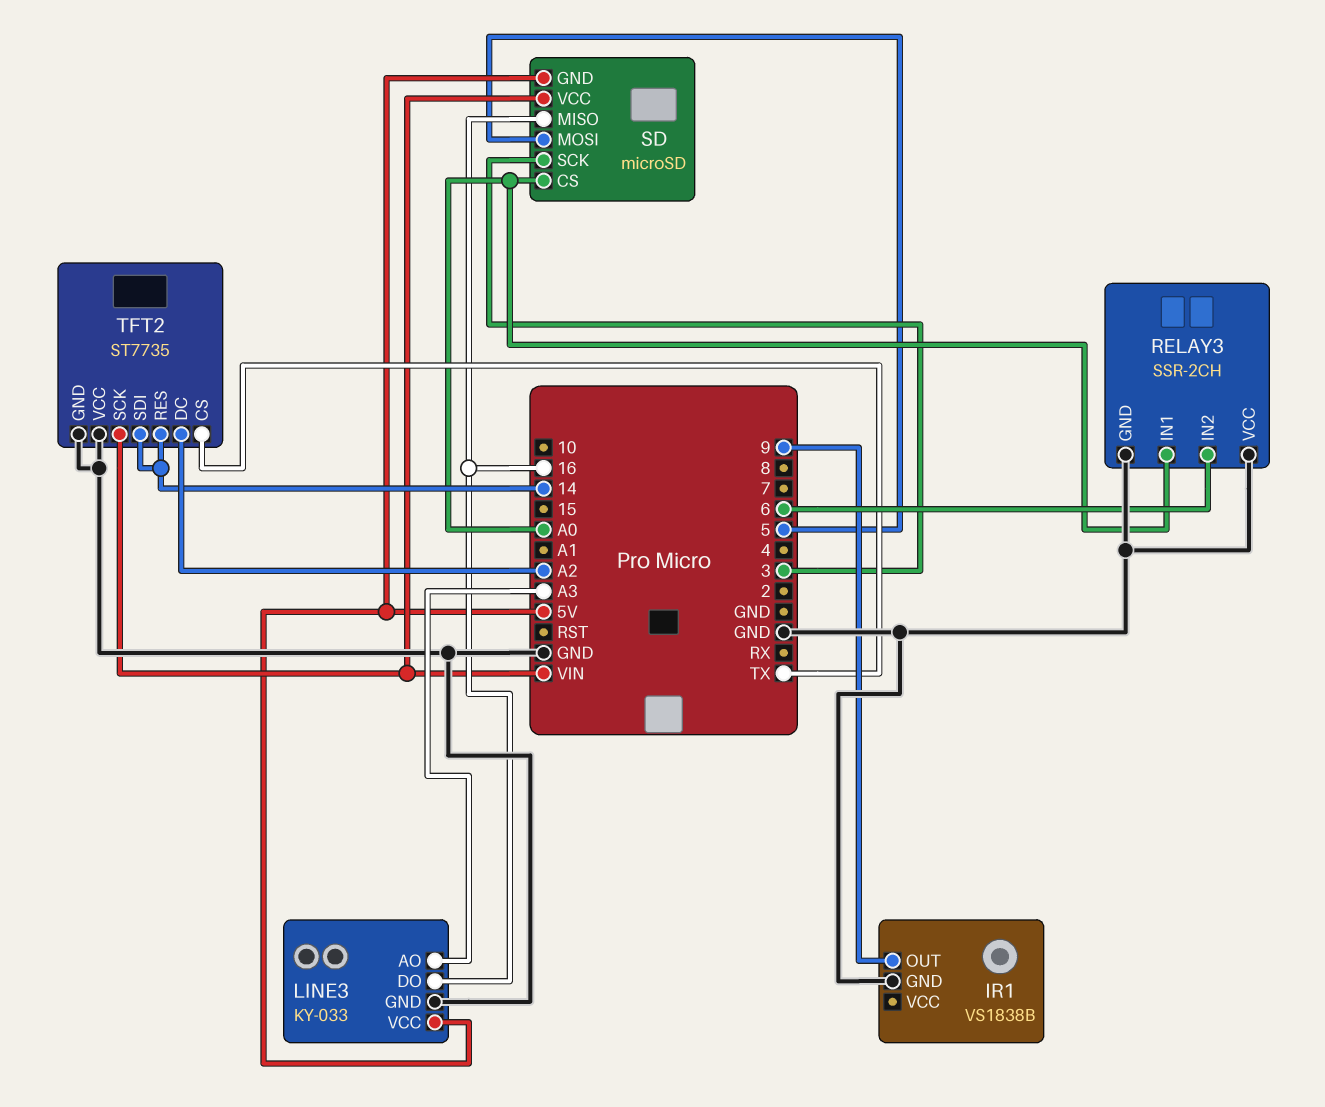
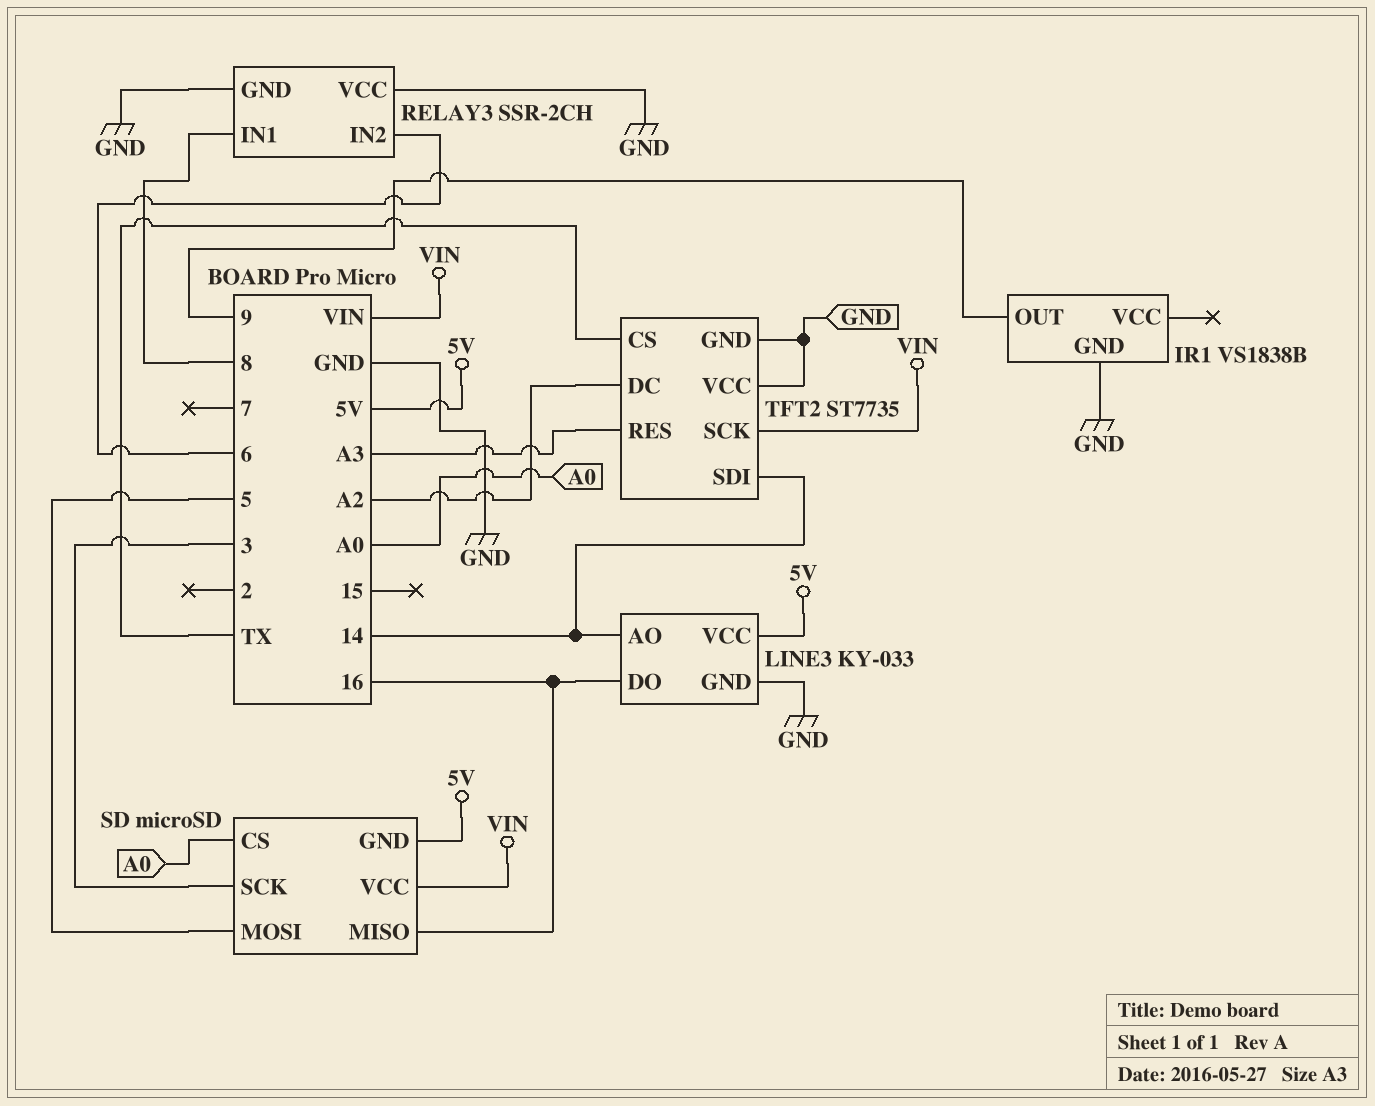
LINE3 pin AO: A3 -> 14
RELAY3 pin IN1: A0 -> 8
TFT2 pin RES: 14 -> A3

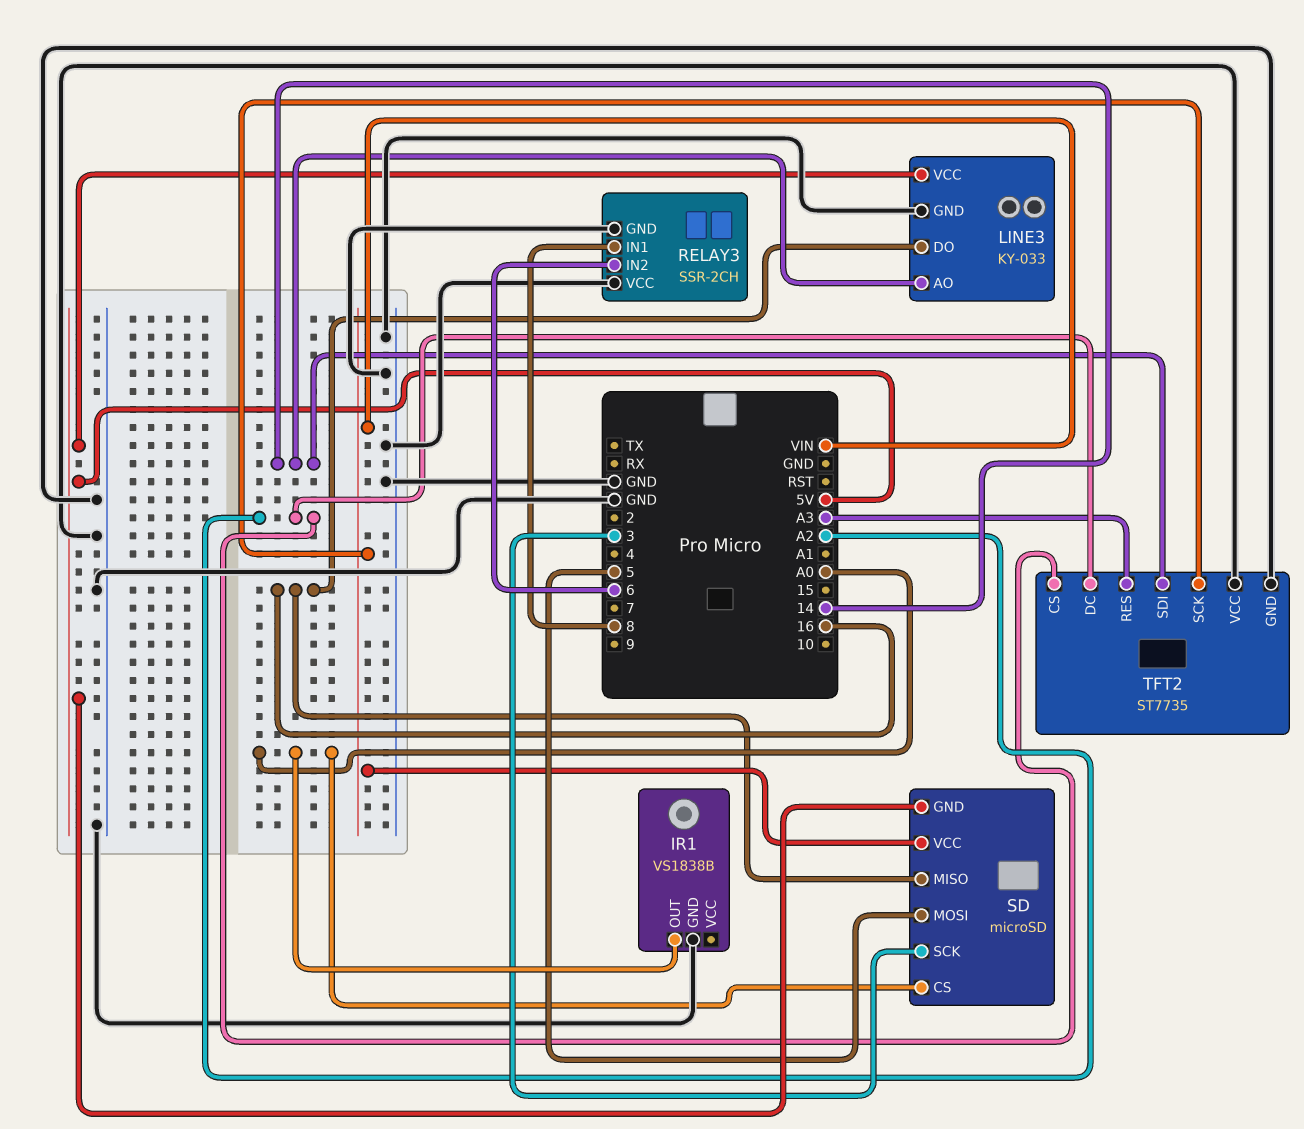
IR1 pin OUT: 9 -> A0
TFT2 pin CS: TX -> A2

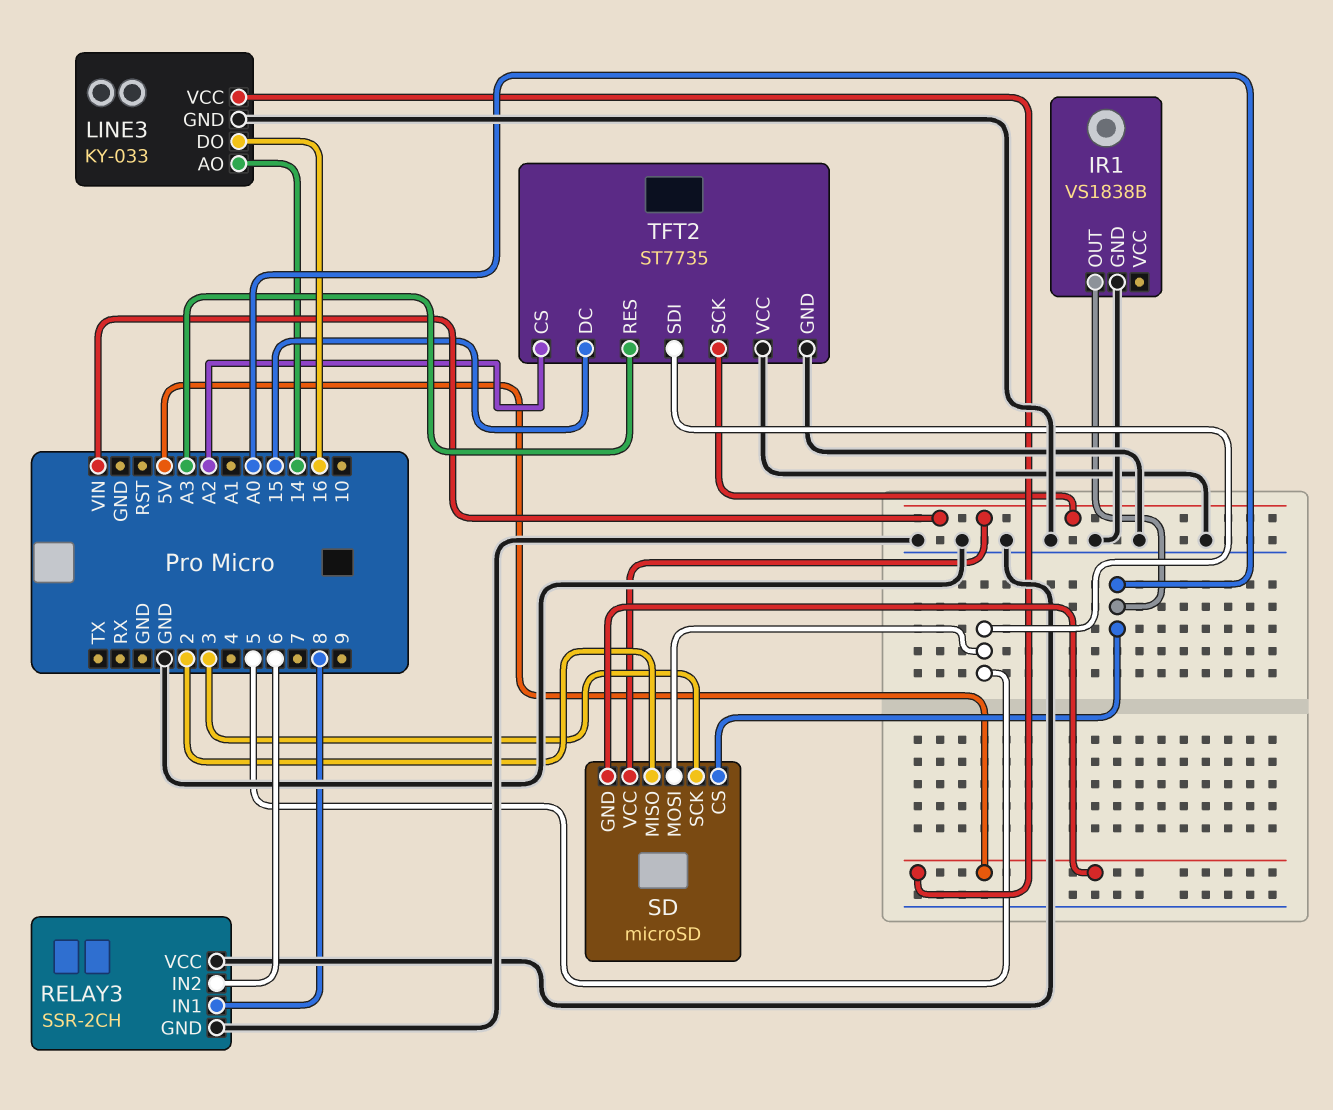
SD pin MISO: 16 -> 2
TFT2 pin DC: A2 -> 15
TFT2 pin SDI: 14 -> 5

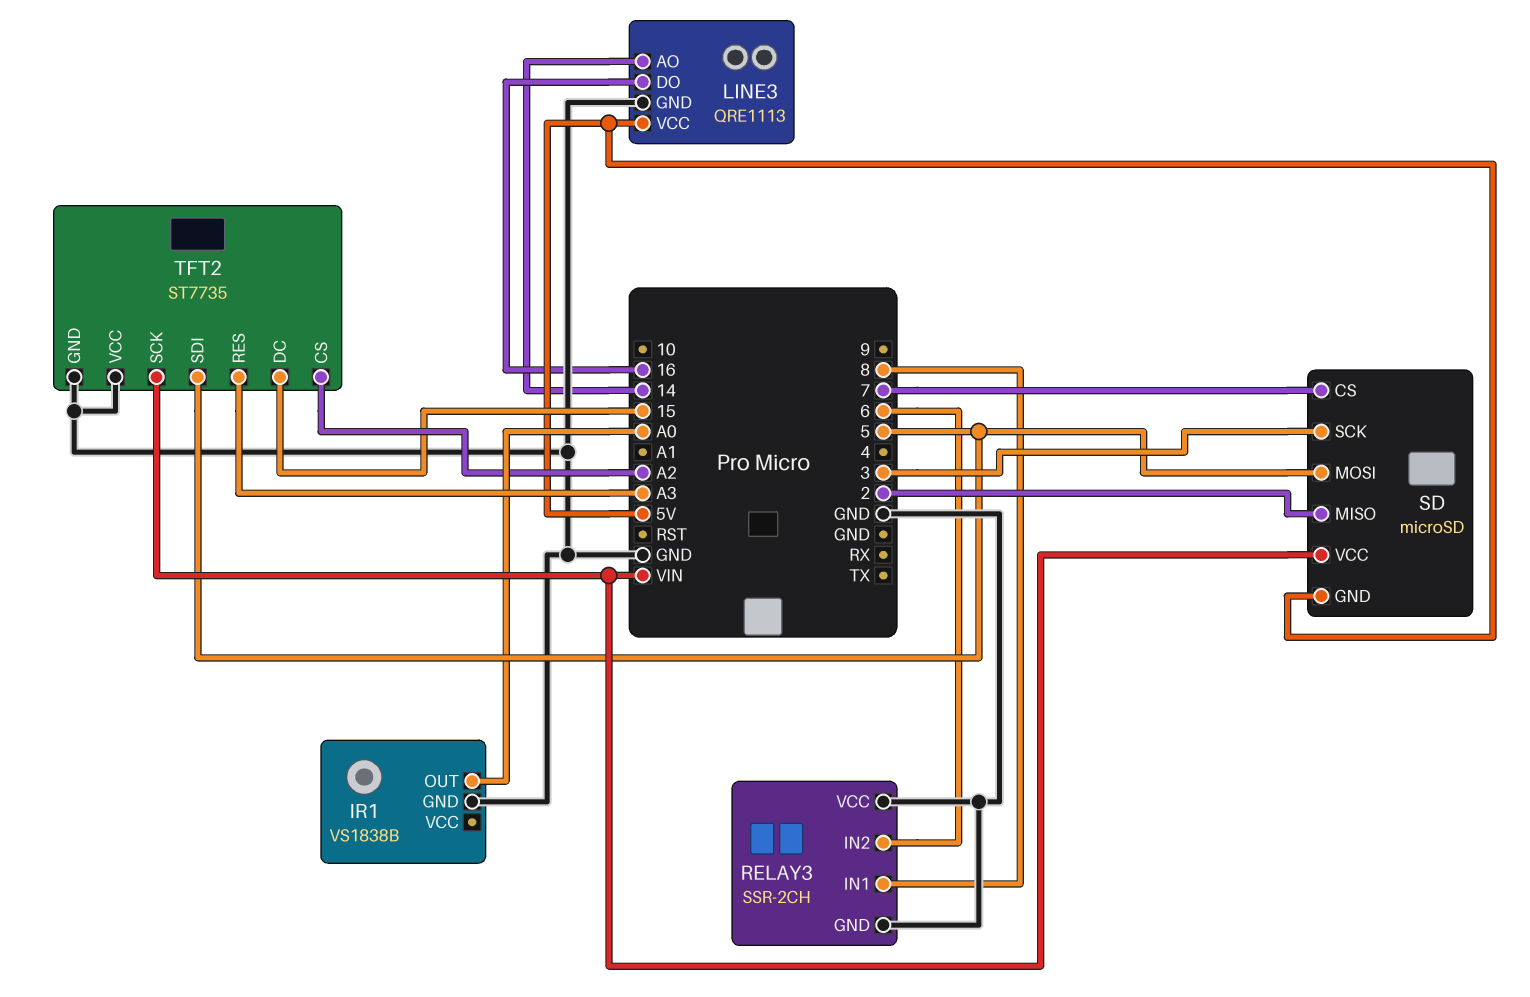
LINE3: KY-033 -> QRE1113
SD pin CS: A0 -> 7

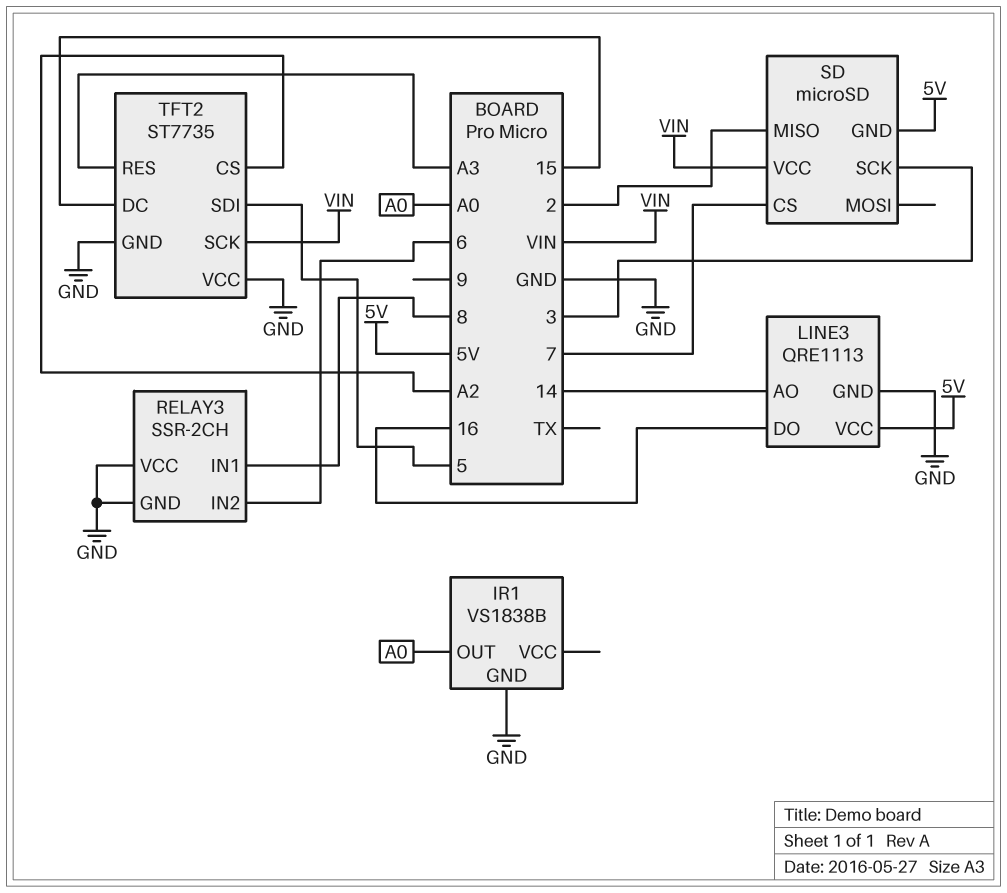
SD pin MOSI: 5 -> none

